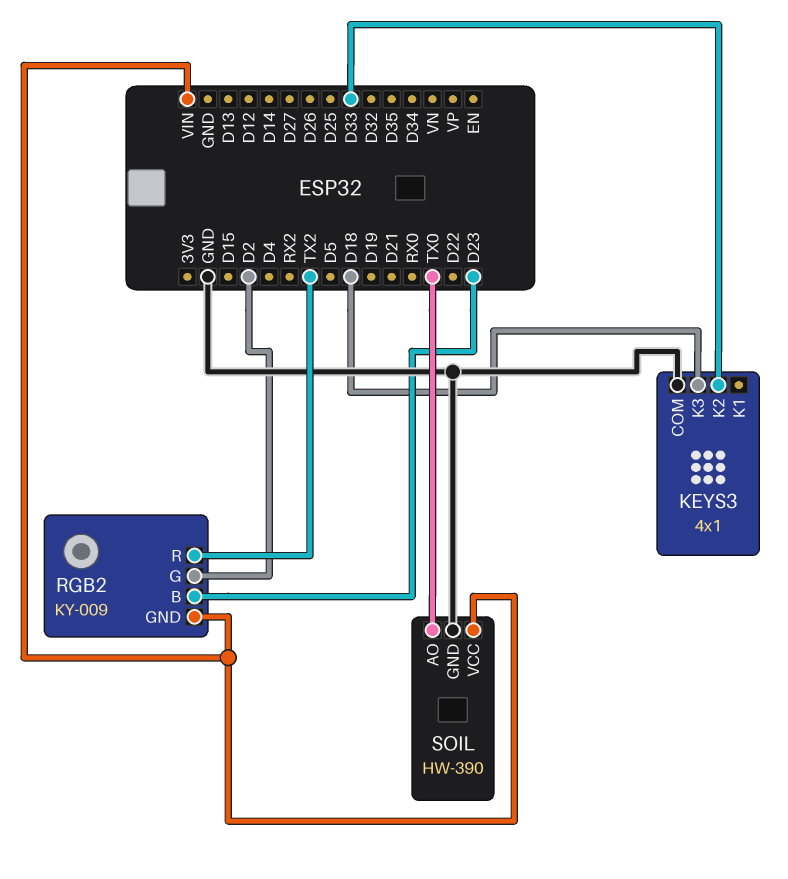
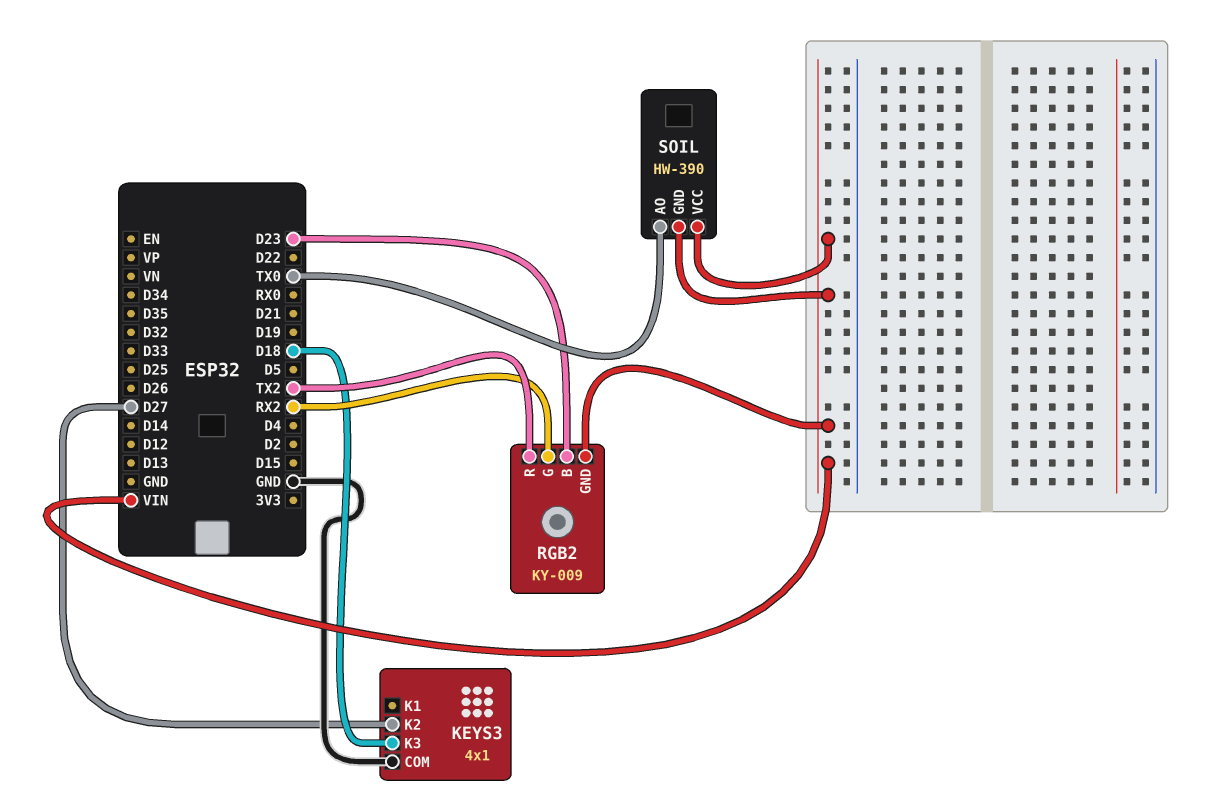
KEYS3 pin K2: D33 -> D27
RGB2 pin G: D2 -> RX2
SOIL pin GND: GND -> VIN

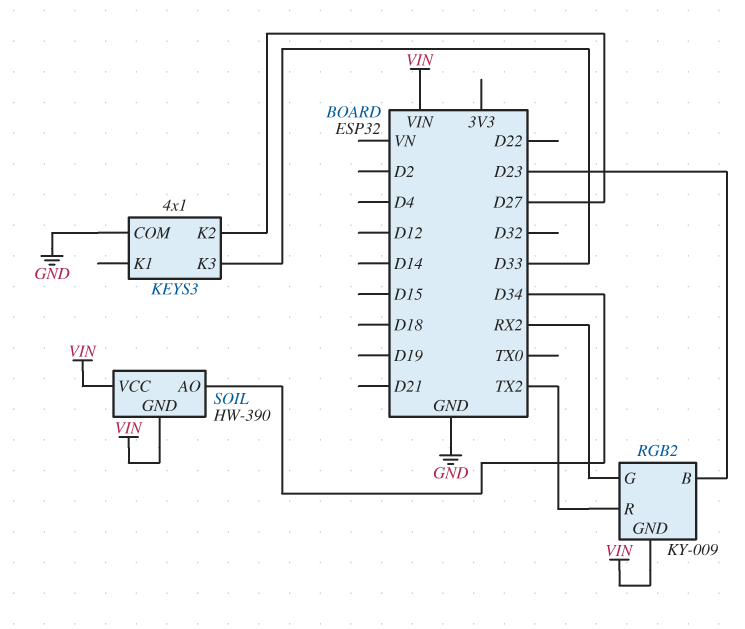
KEYS3 pin K3: D18 -> D33
SOIL pin AO: TX0 -> D34

